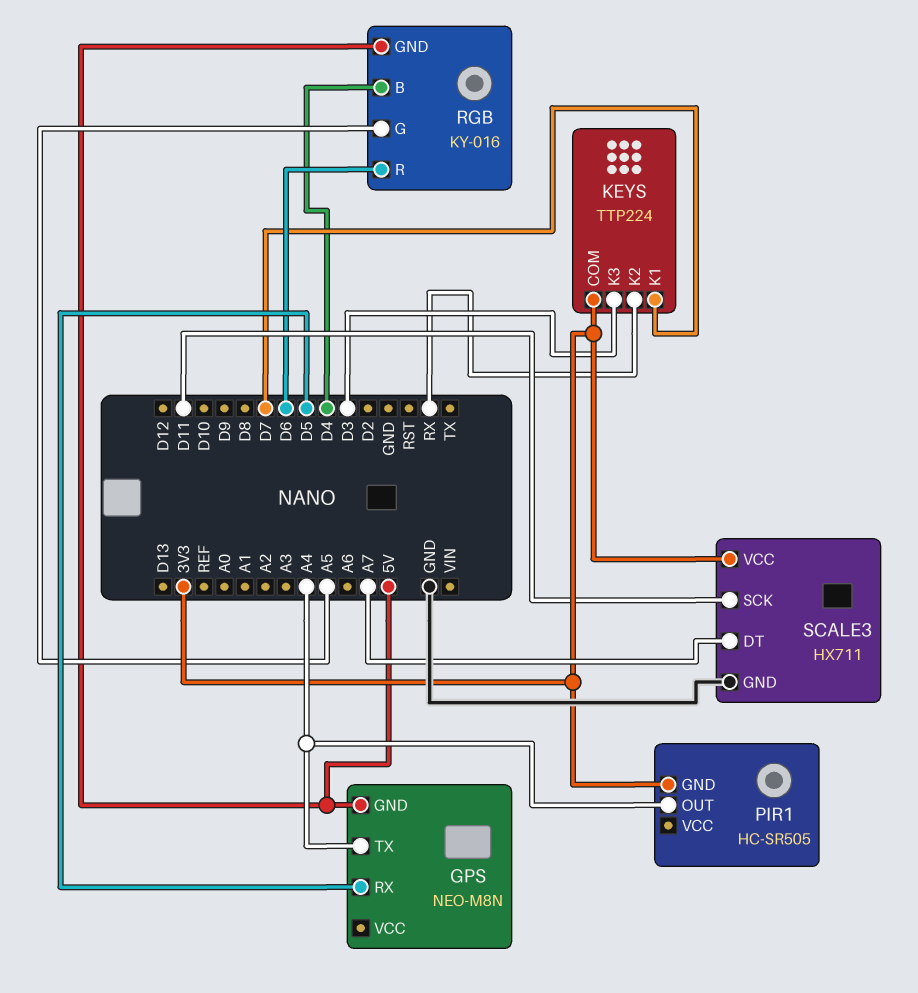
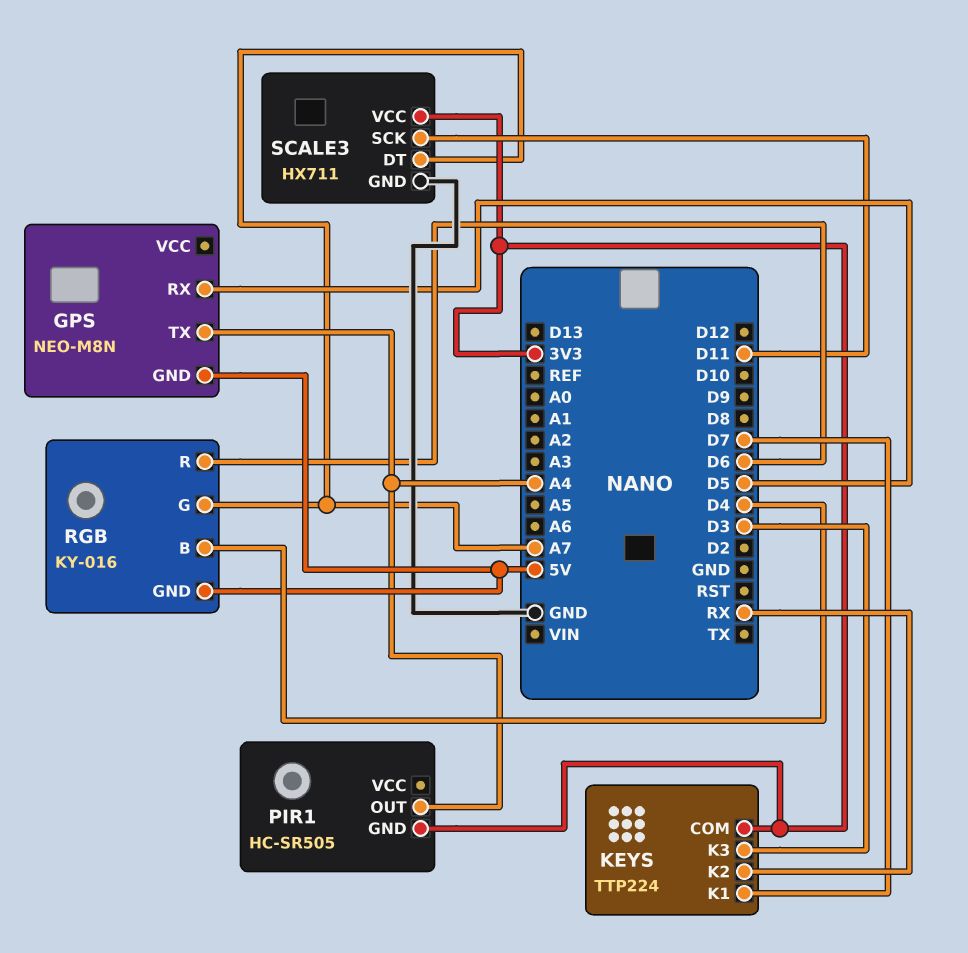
RGB pin G: A5 -> A7

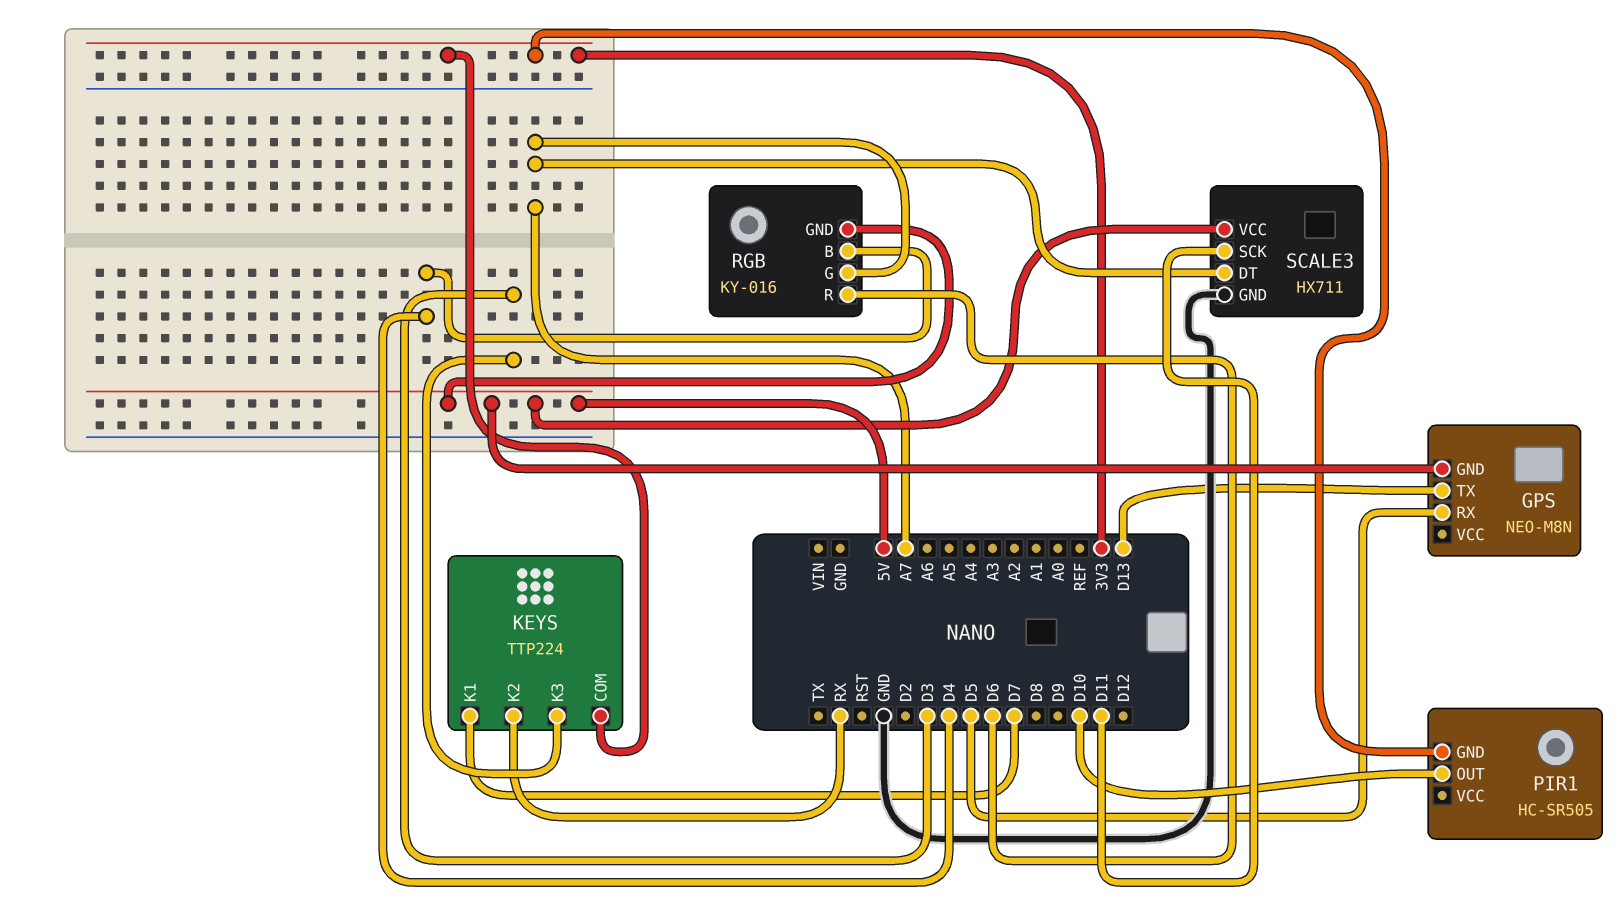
GPS pin TX: A4 -> D13
PIR1 pin OUT: A4 -> D10
SCALE3 pin VCC: 3V3 -> 5V

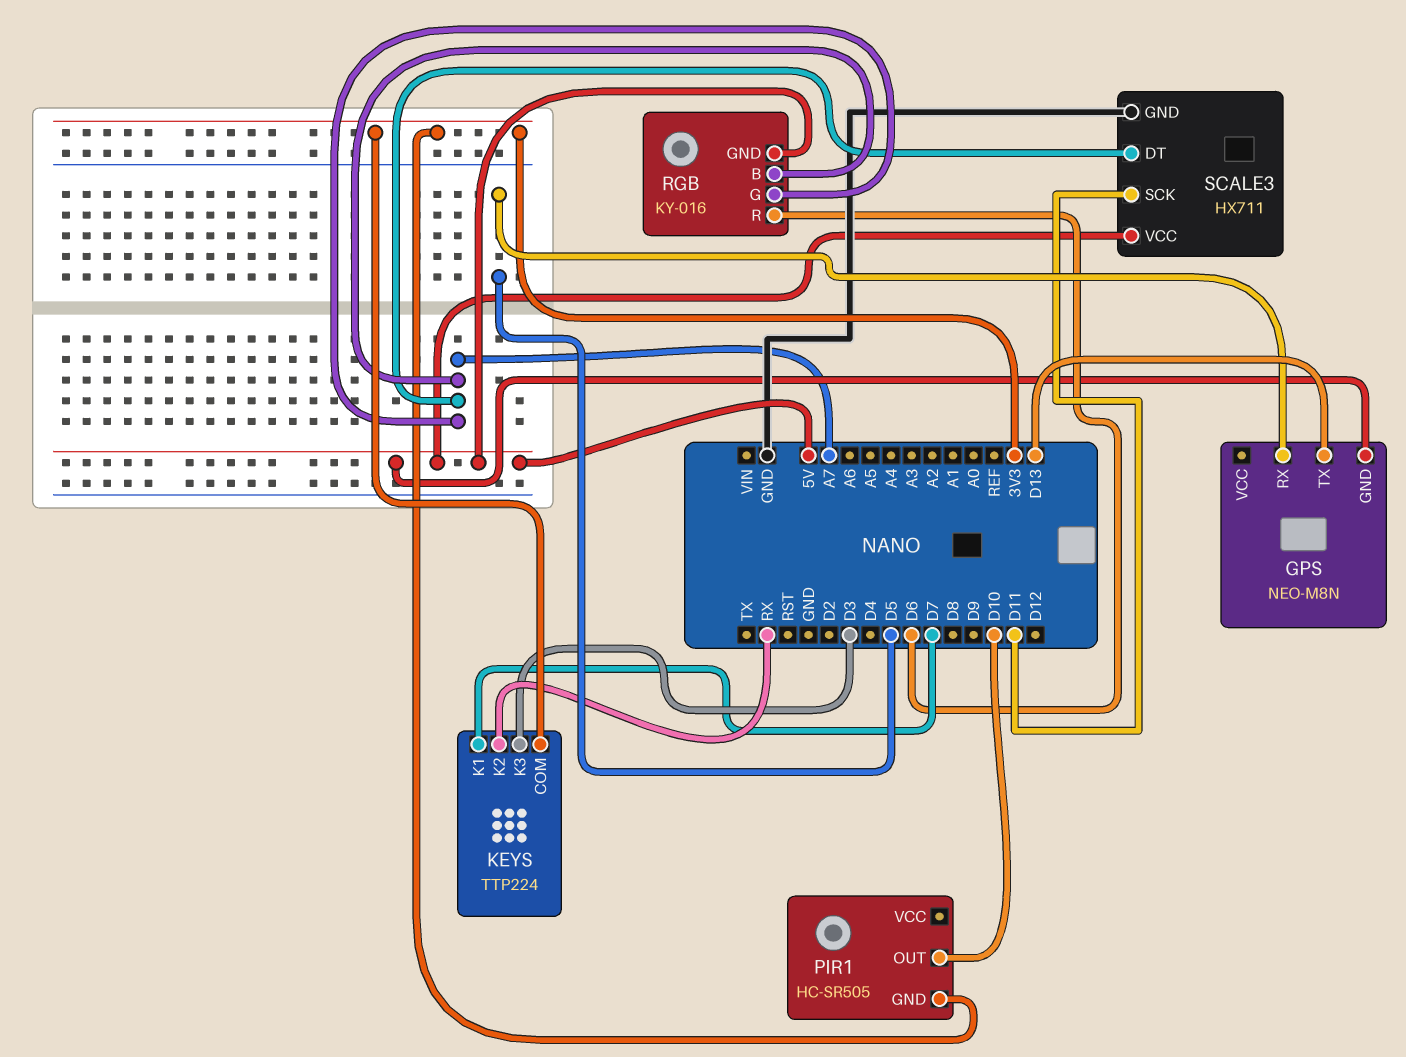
RGB pin B: D4 -> A7

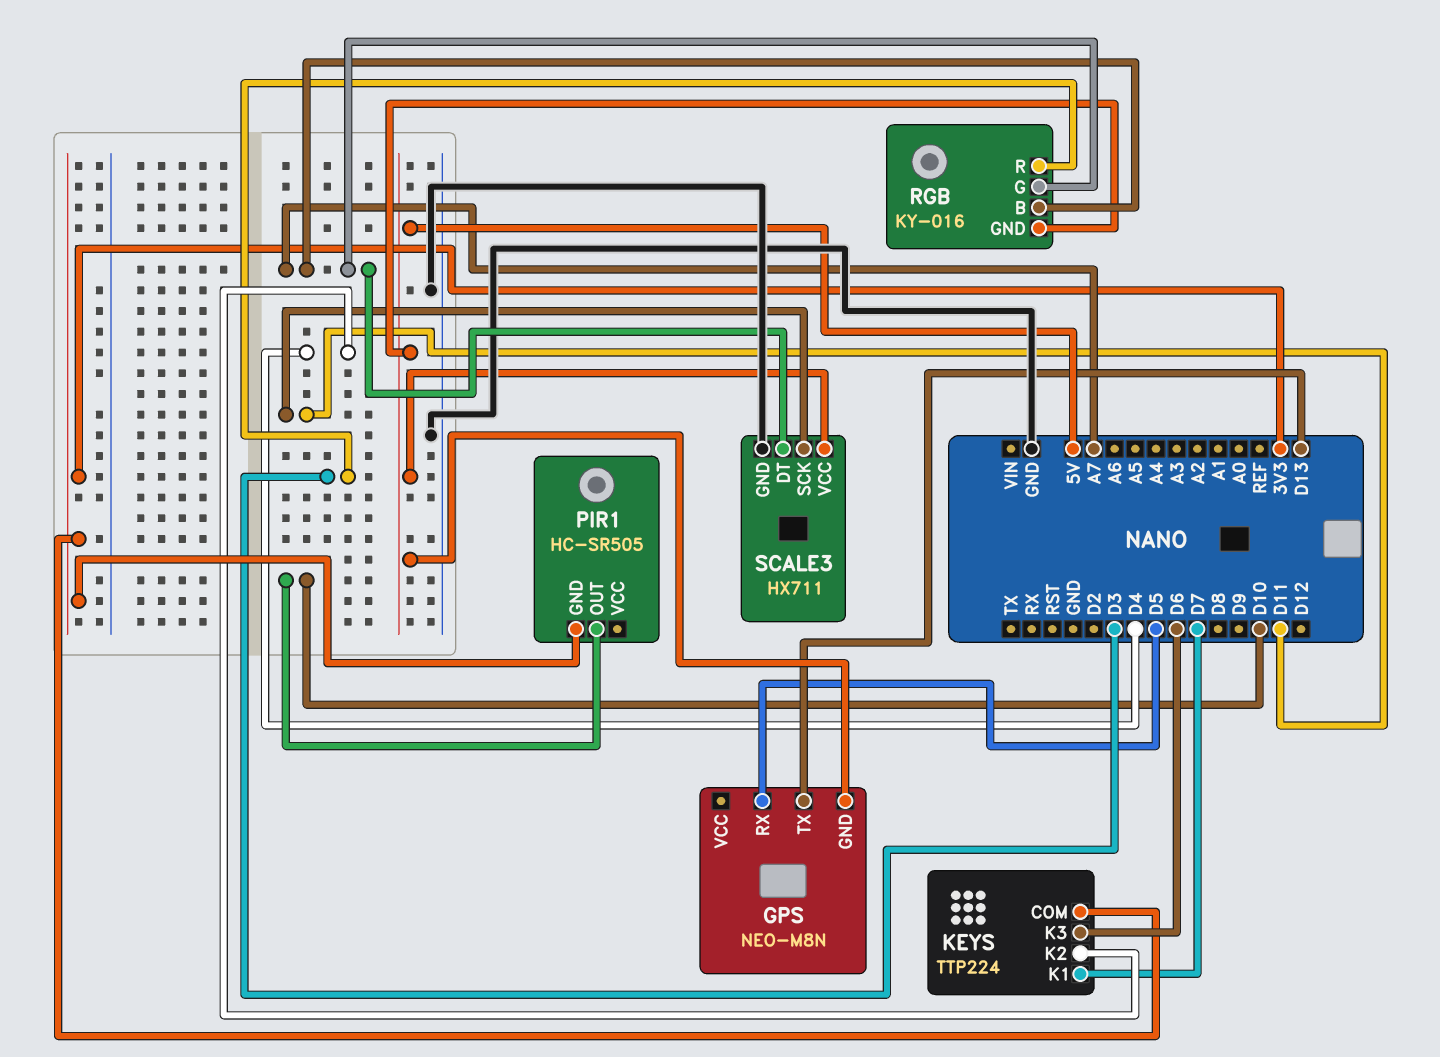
KEYS pin K2: RX -> D4
KEYS pin K3: D3 -> D6
RGB pin R: D6 -> D3

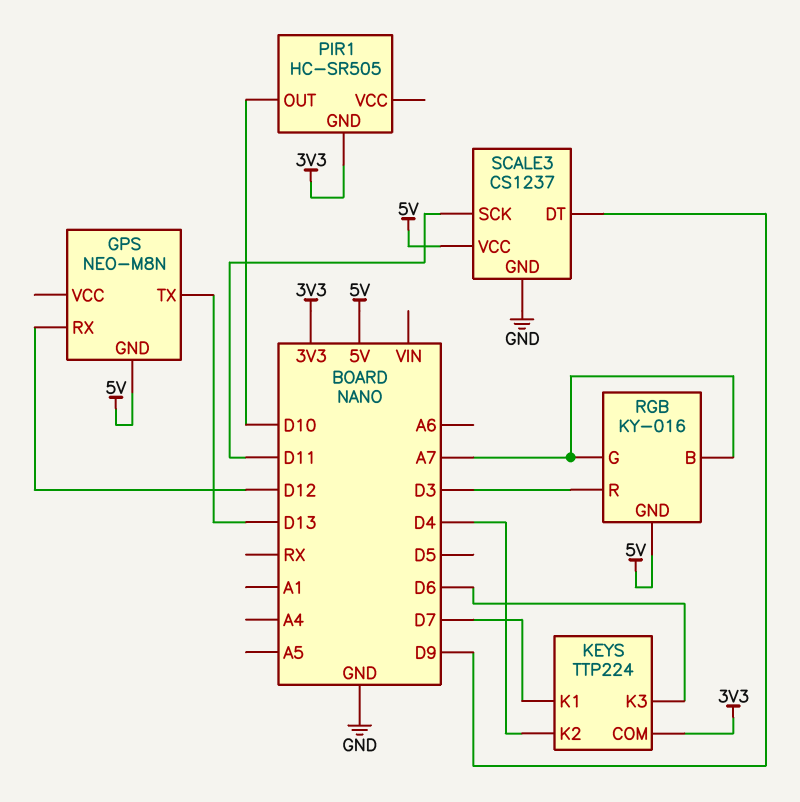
GPS pin RX: D5 -> D12
SCALE3: HX711 -> CS1237
SCALE3 pin DT: A7 -> D9

